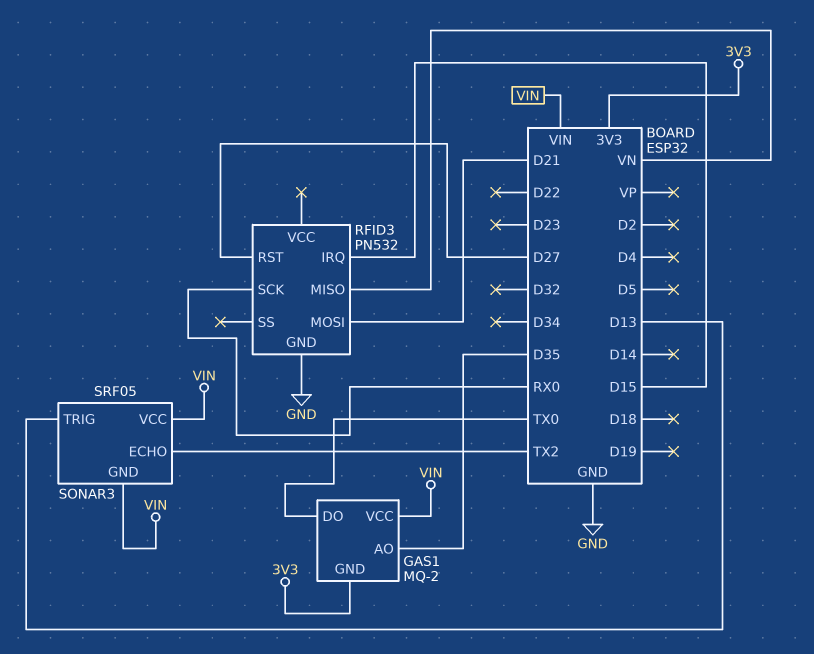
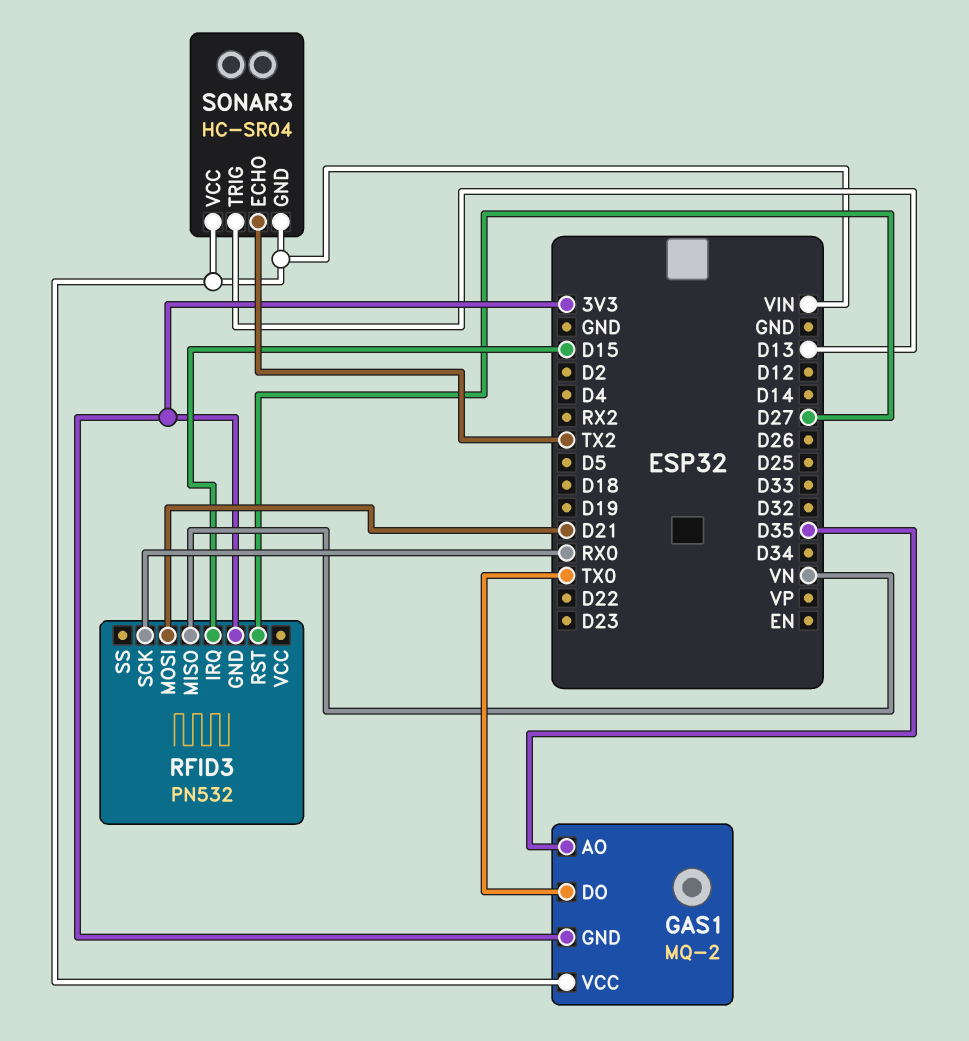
RFID3 pin GND: GND -> 3V3
SONAR3: SRF05 -> HC-SR04

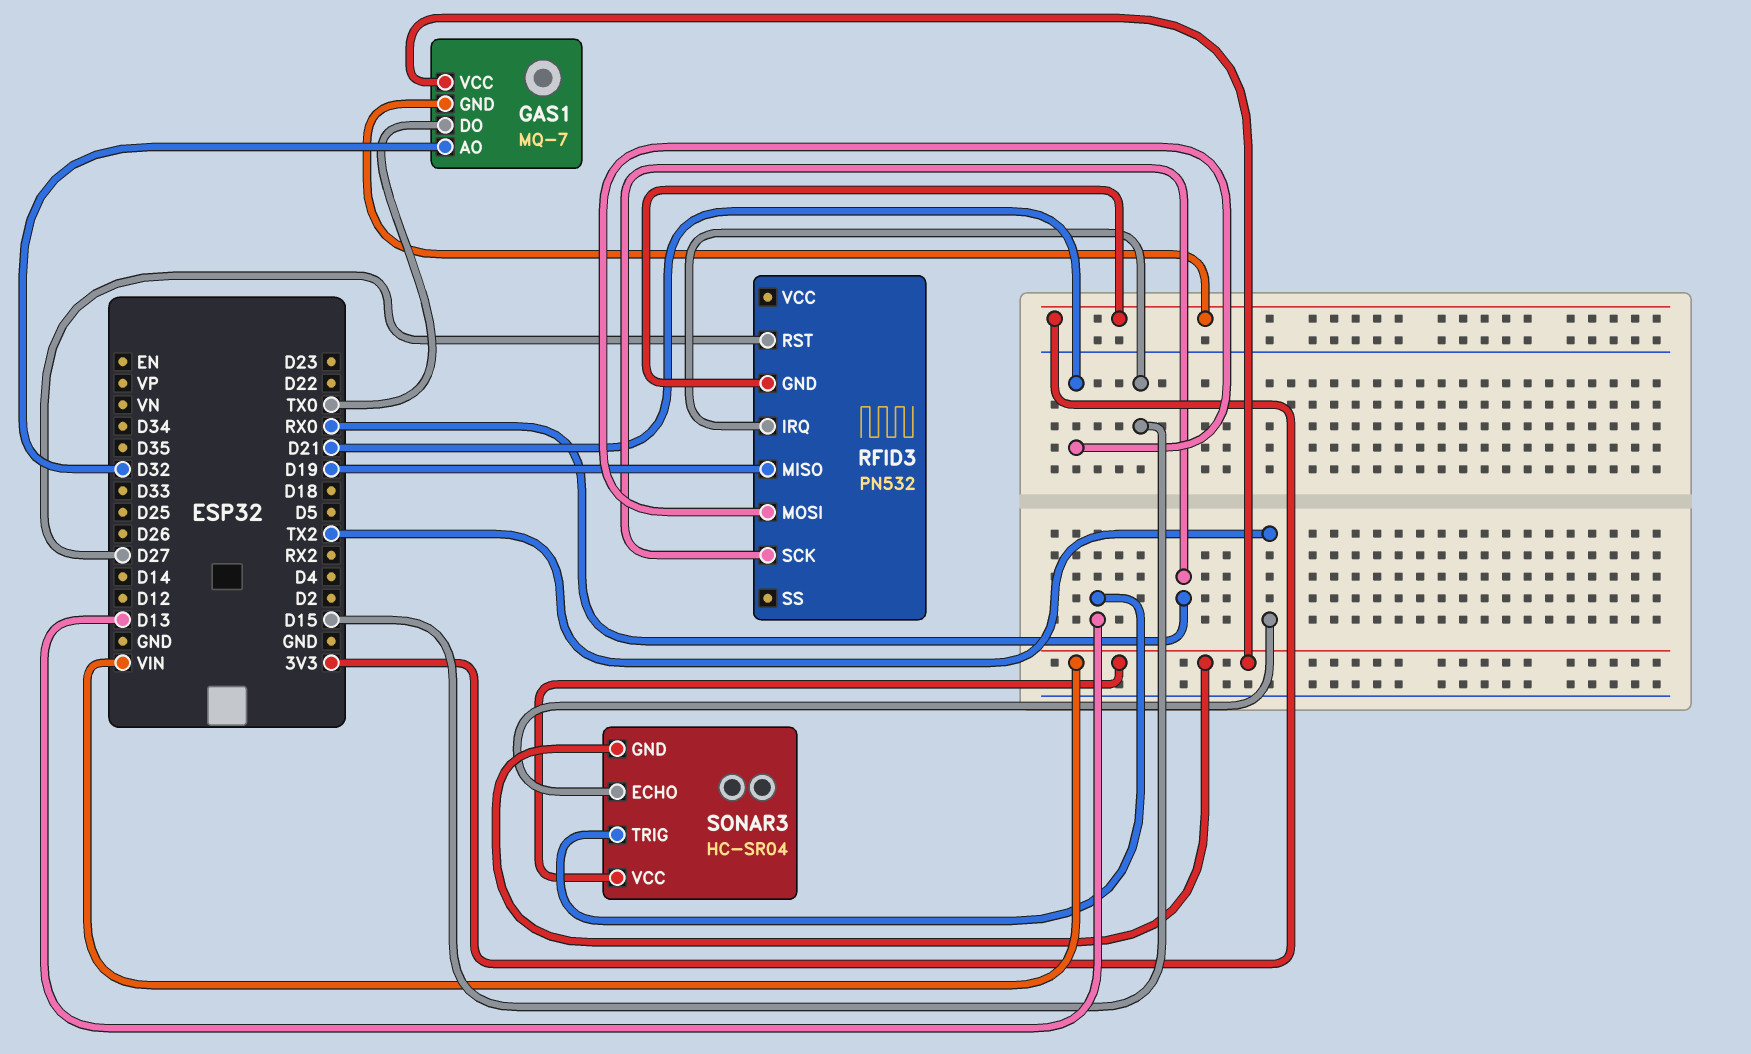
GAS1: MQ-2 -> MQ-7
GAS1 pin AO: D35 -> D32
RFID3 pin MISO: VN -> D19

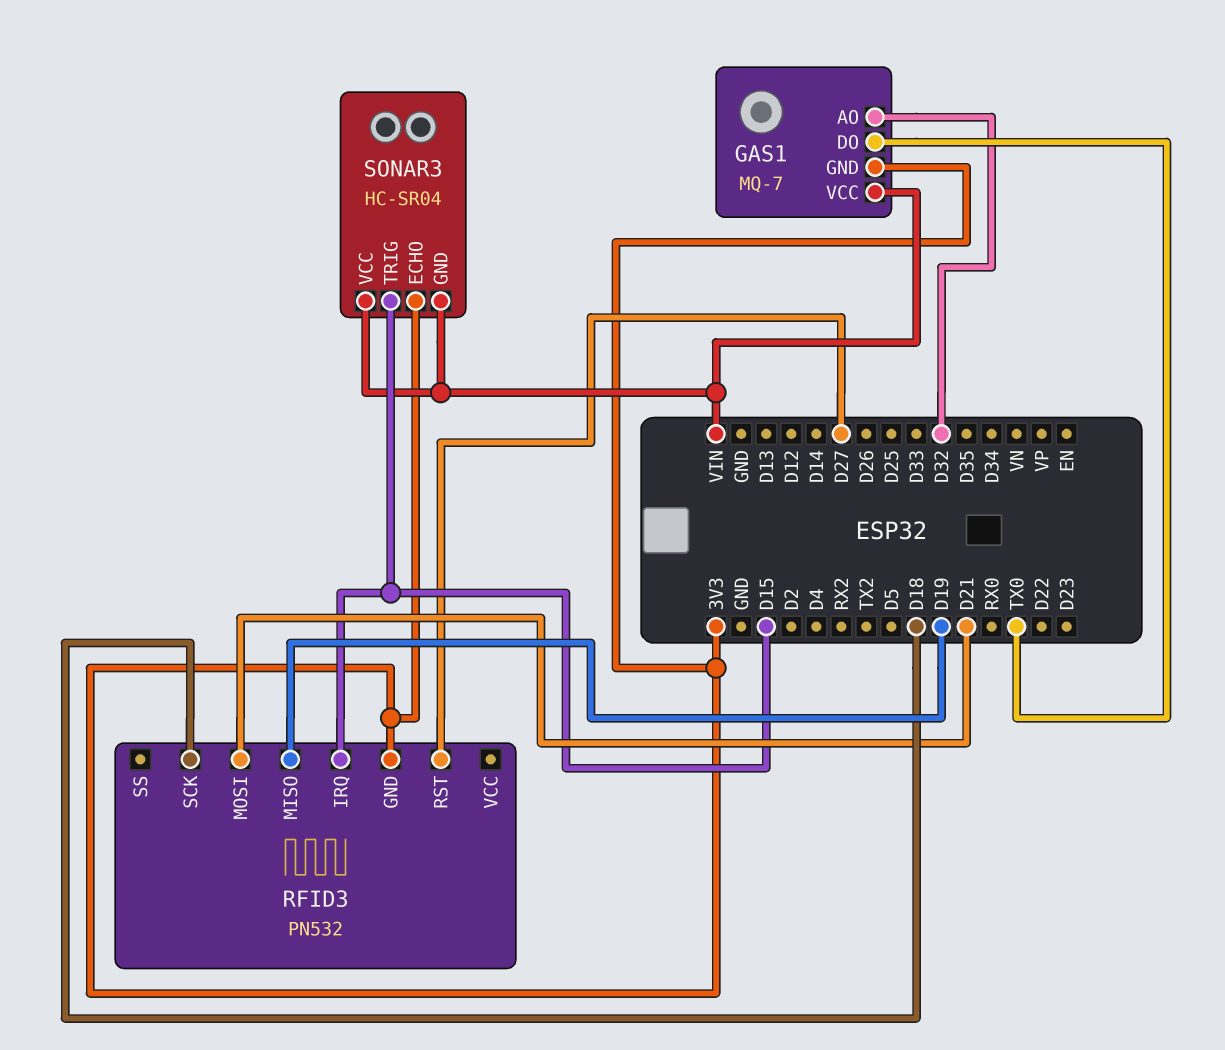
RFID3 pin SCK: RX0 -> D18
SONAR3 pin ECHO: TX2 -> 3V3
SONAR3 pin TRIG: D13 -> D15

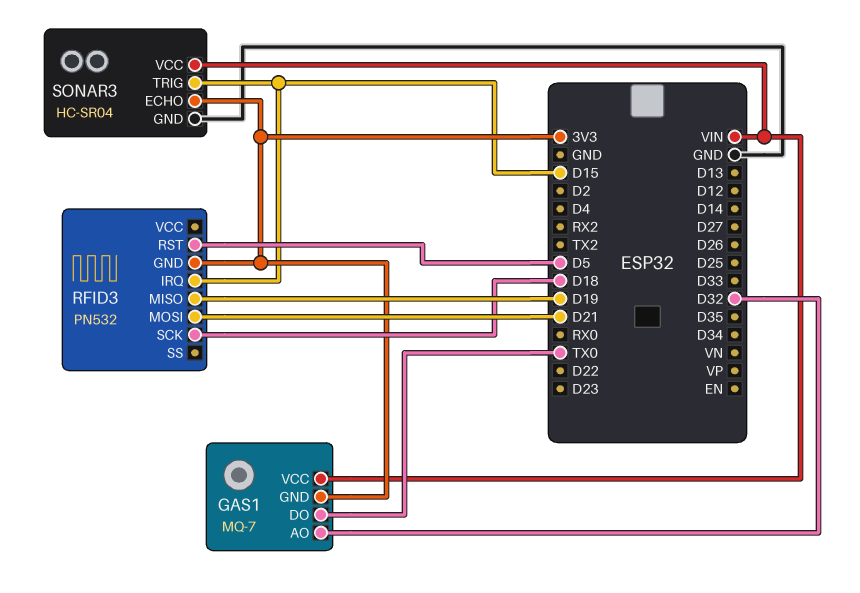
RFID3 pin RST: D27 -> D5
SONAR3 pin GND: VIN -> GND

